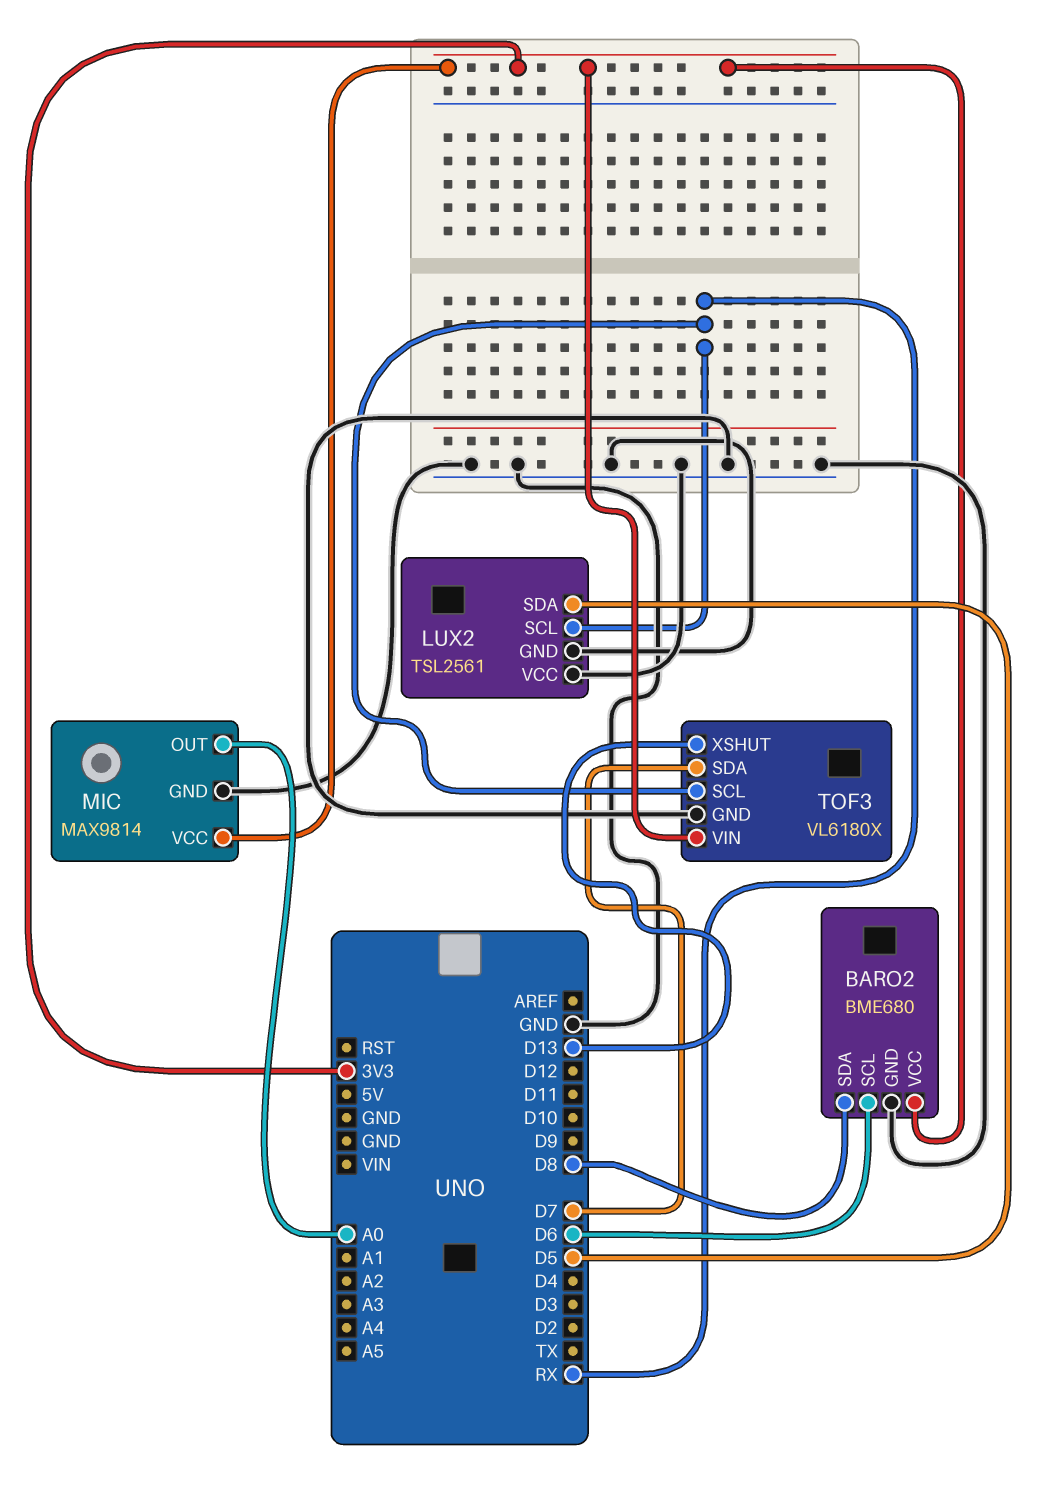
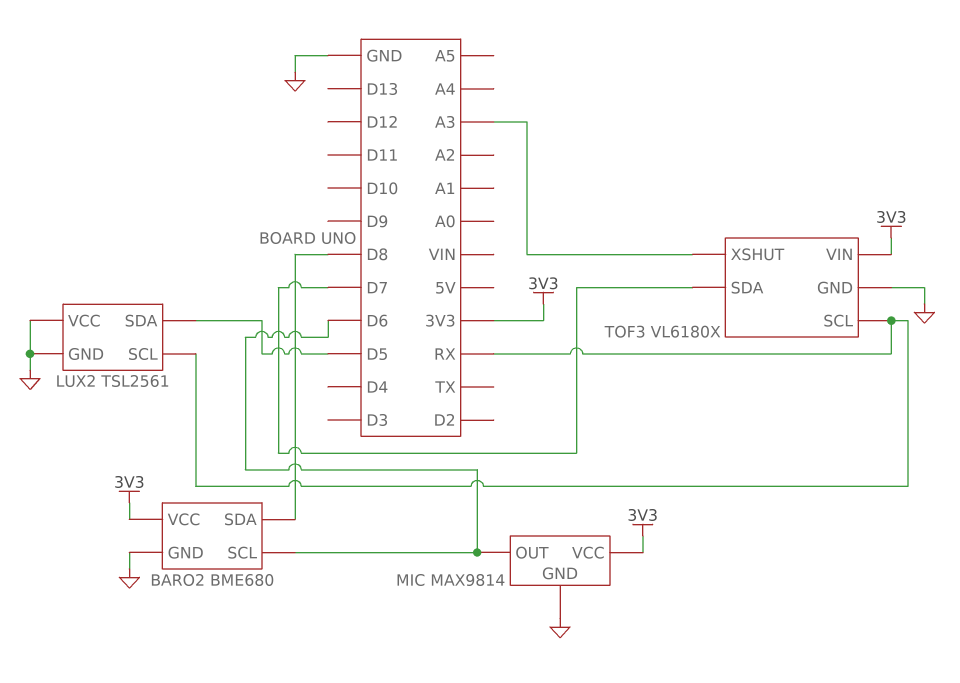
MIC pin OUT: A0 -> D6
TOF3 pin XSHUT: D13 -> A3

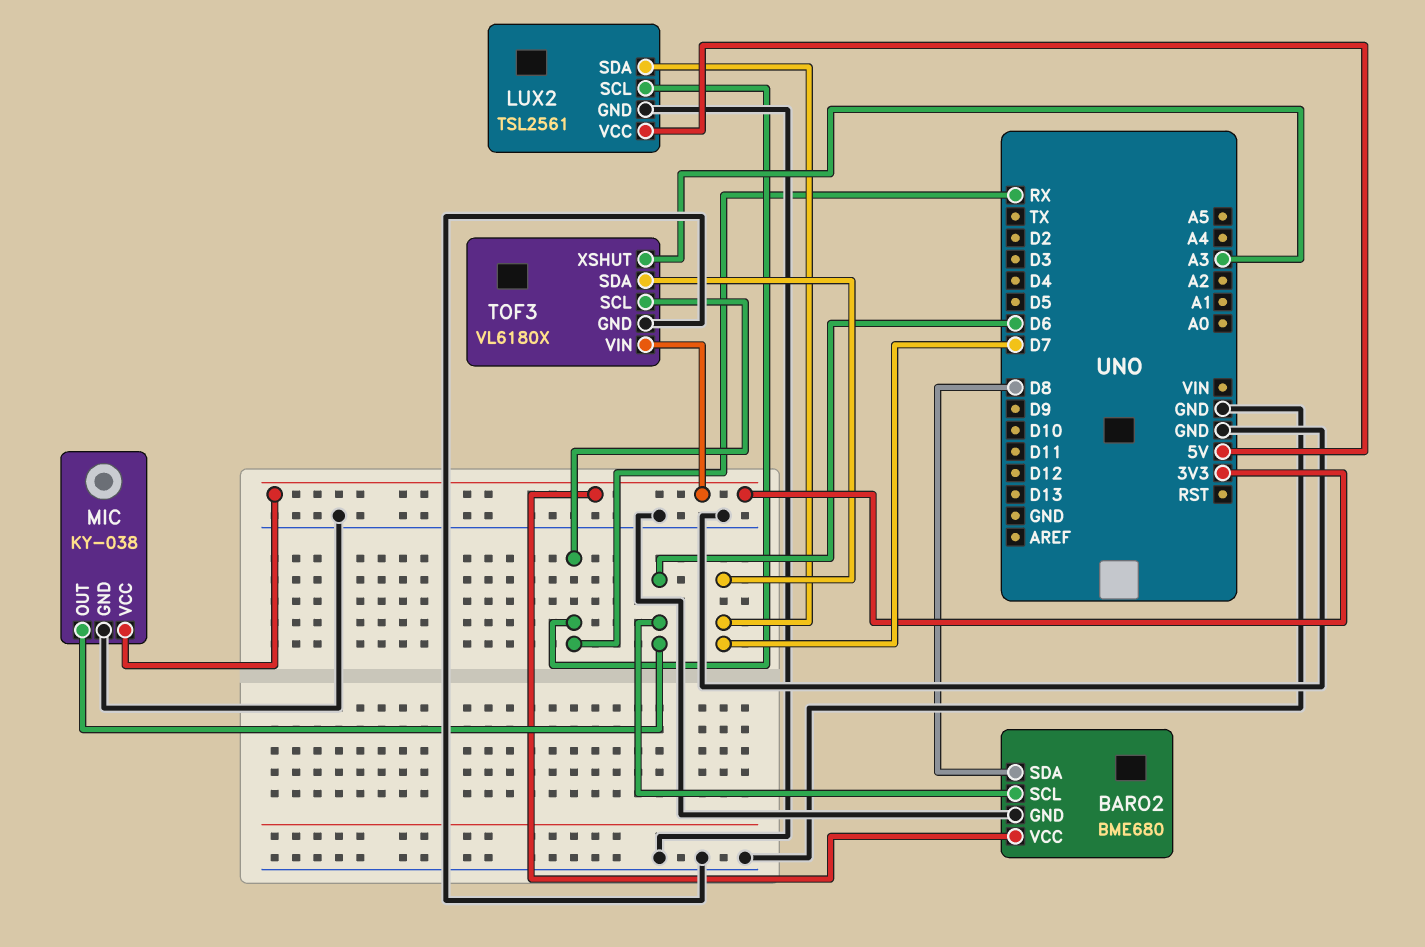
LUX2 pin SDA: D5 -> D7
LUX2 pin VCC: GND -> 5V
MIC: MAX9814 -> KY-038

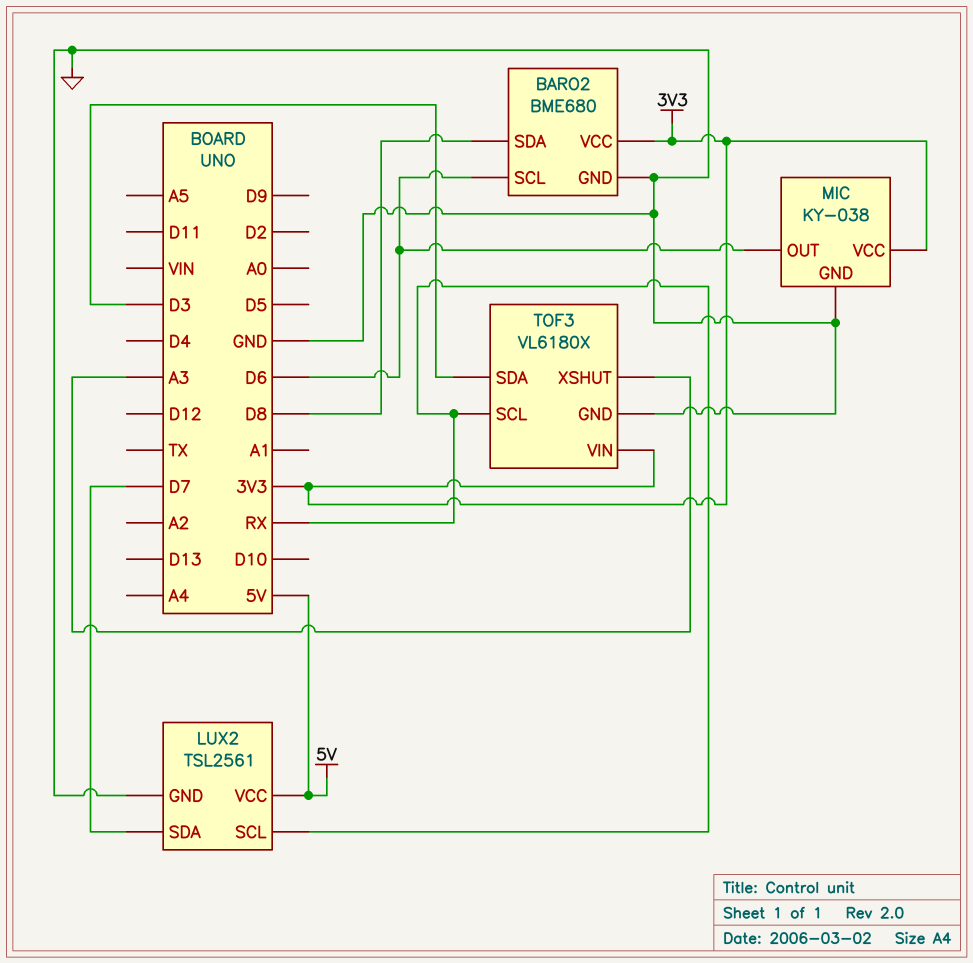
TOF3 pin SDA: D7 -> D3

